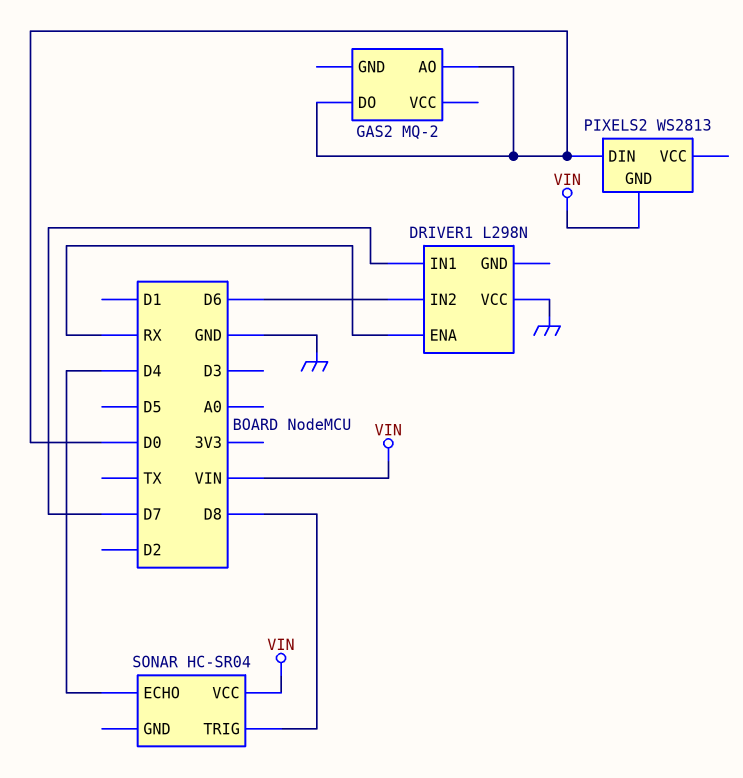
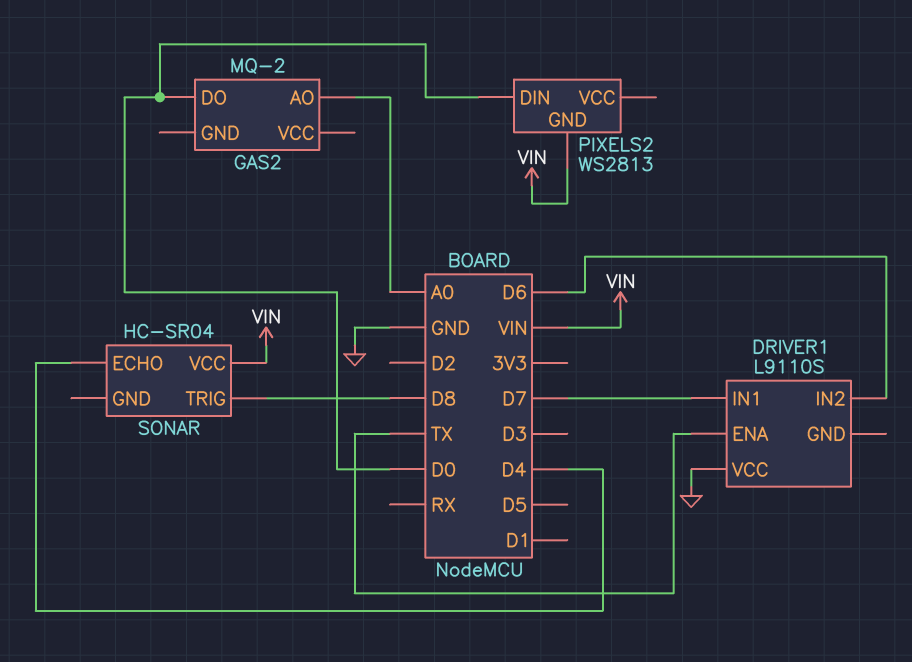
DRIVER1: L298N -> L9110S
DRIVER1 pin ENA: RX -> TX
GAS2 pin AO: D0 -> A0

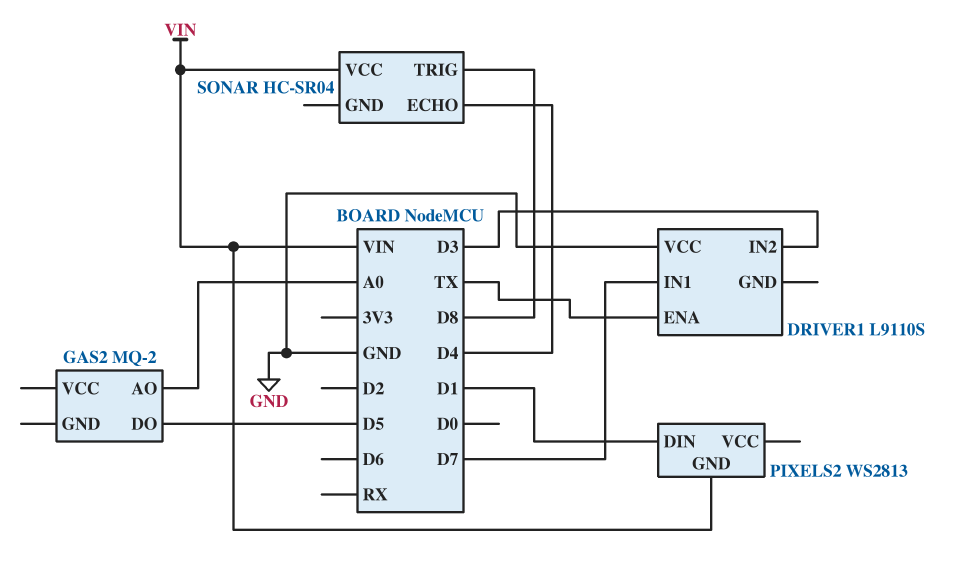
DRIVER1 pin IN2: D6 -> D3
GAS2 pin DO: D0 -> D5
PIXELS2 pin DIN: D0 -> D1

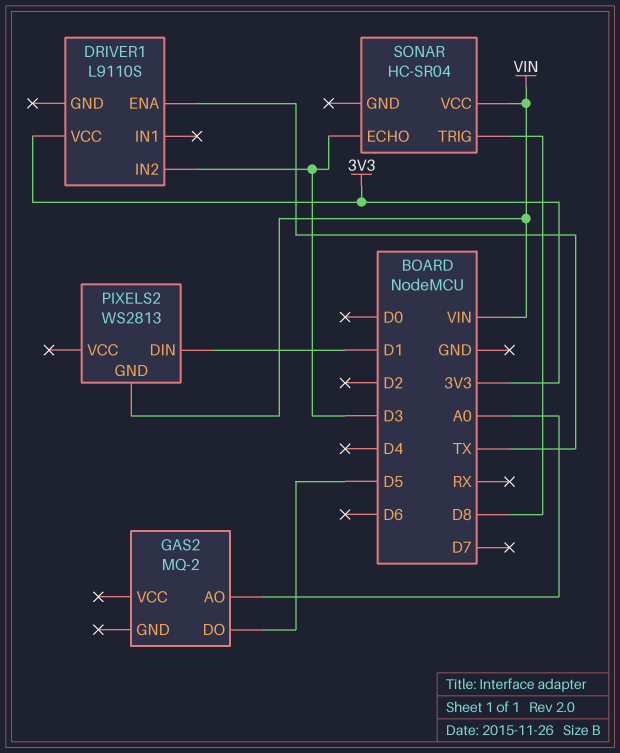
DRIVER1 pin IN1: D7 -> none
DRIVER1 pin VCC: GND -> 3V3
SONAR pin ECHO: D4 -> D3

